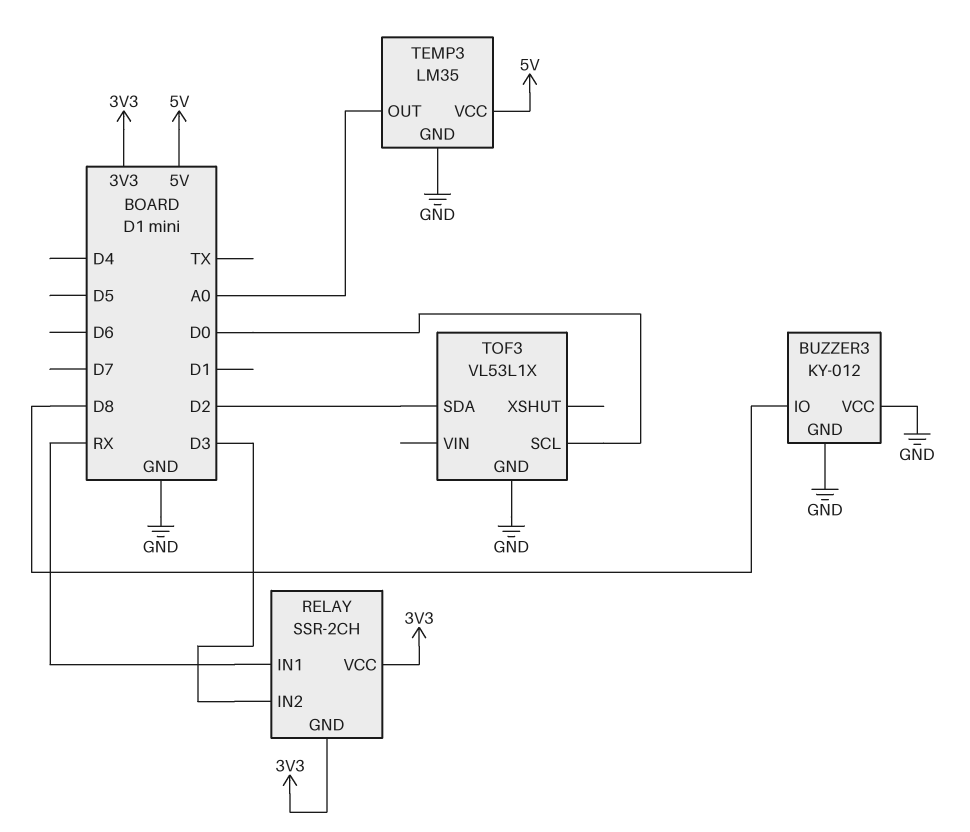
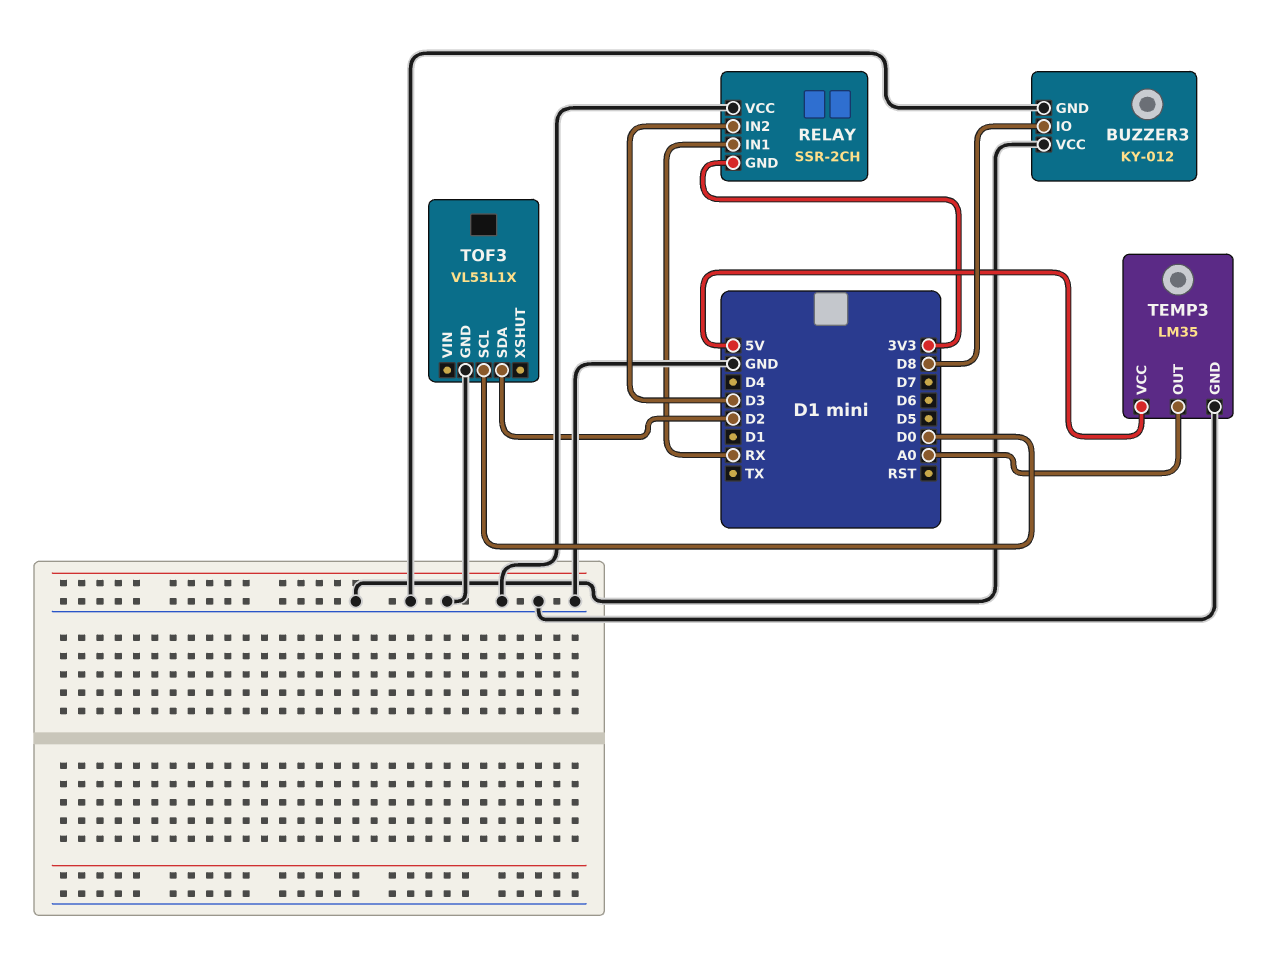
RELAY pin VCC: 3V3 -> GND

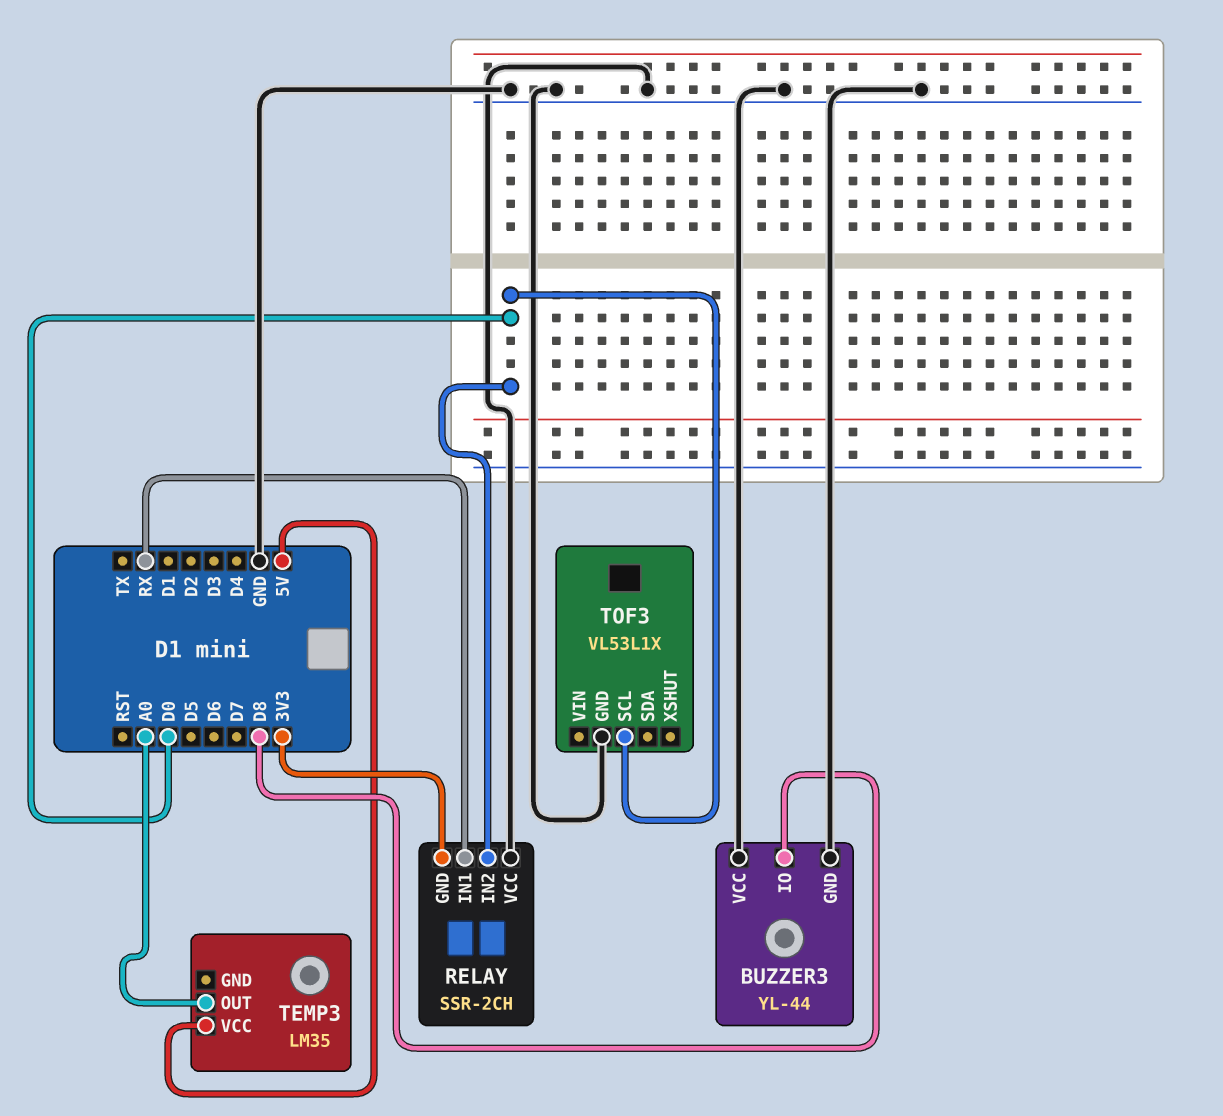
BUZZER3: KY-012 -> YL-44
RELAY pin IN2: D3 -> D0
TEMP3 pin GND: GND -> none
TOF3 pin SDA: D2 -> none

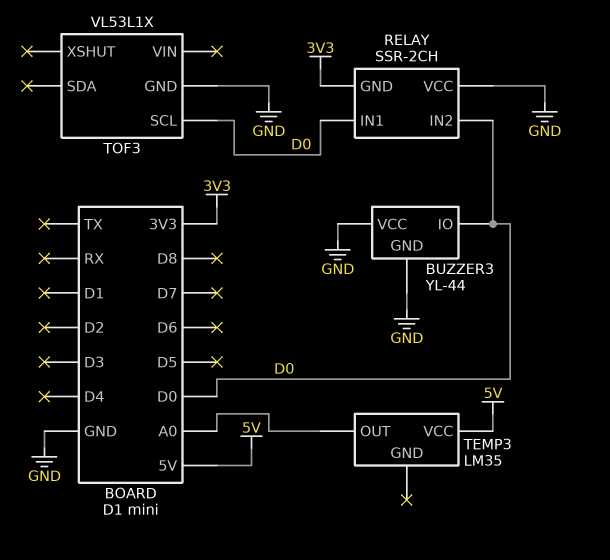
BUZZER3 pin IO: D8 -> D0
RELAY pin IN1: RX -> D0

